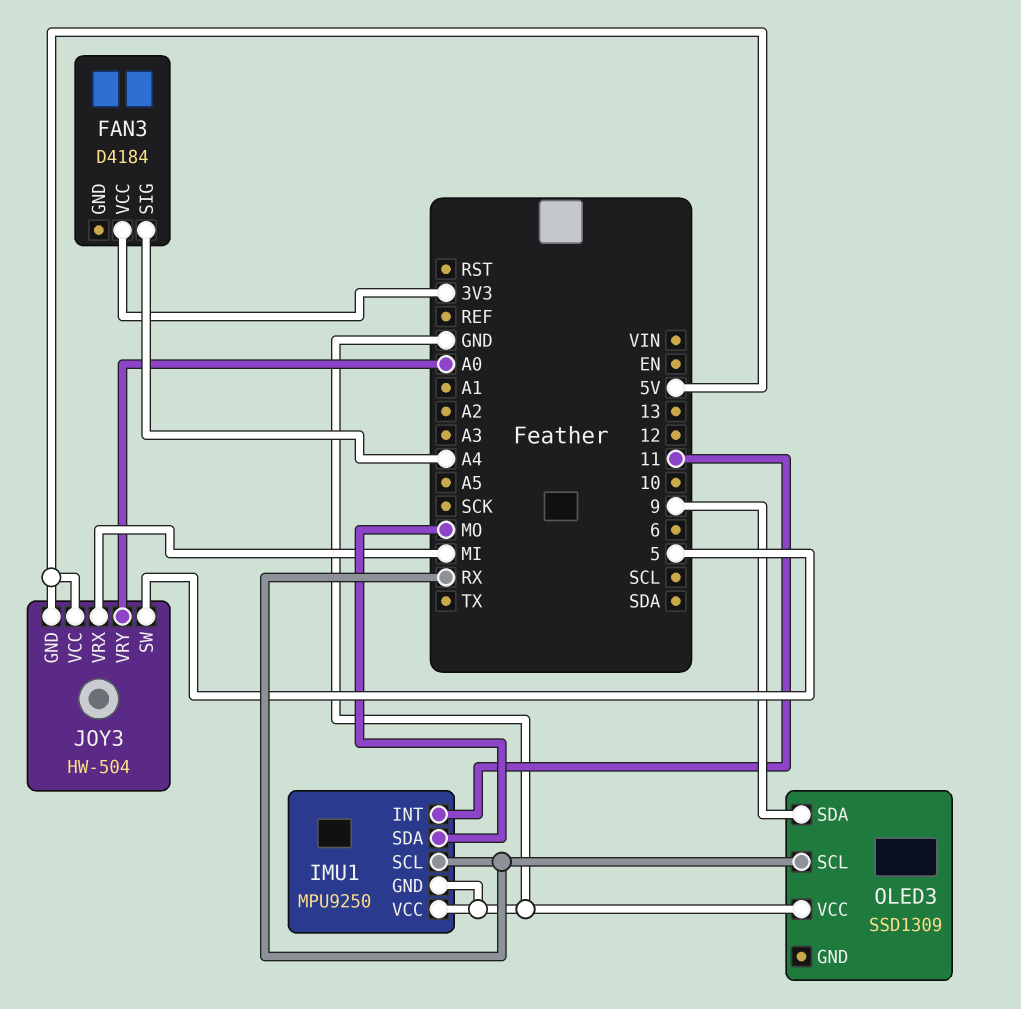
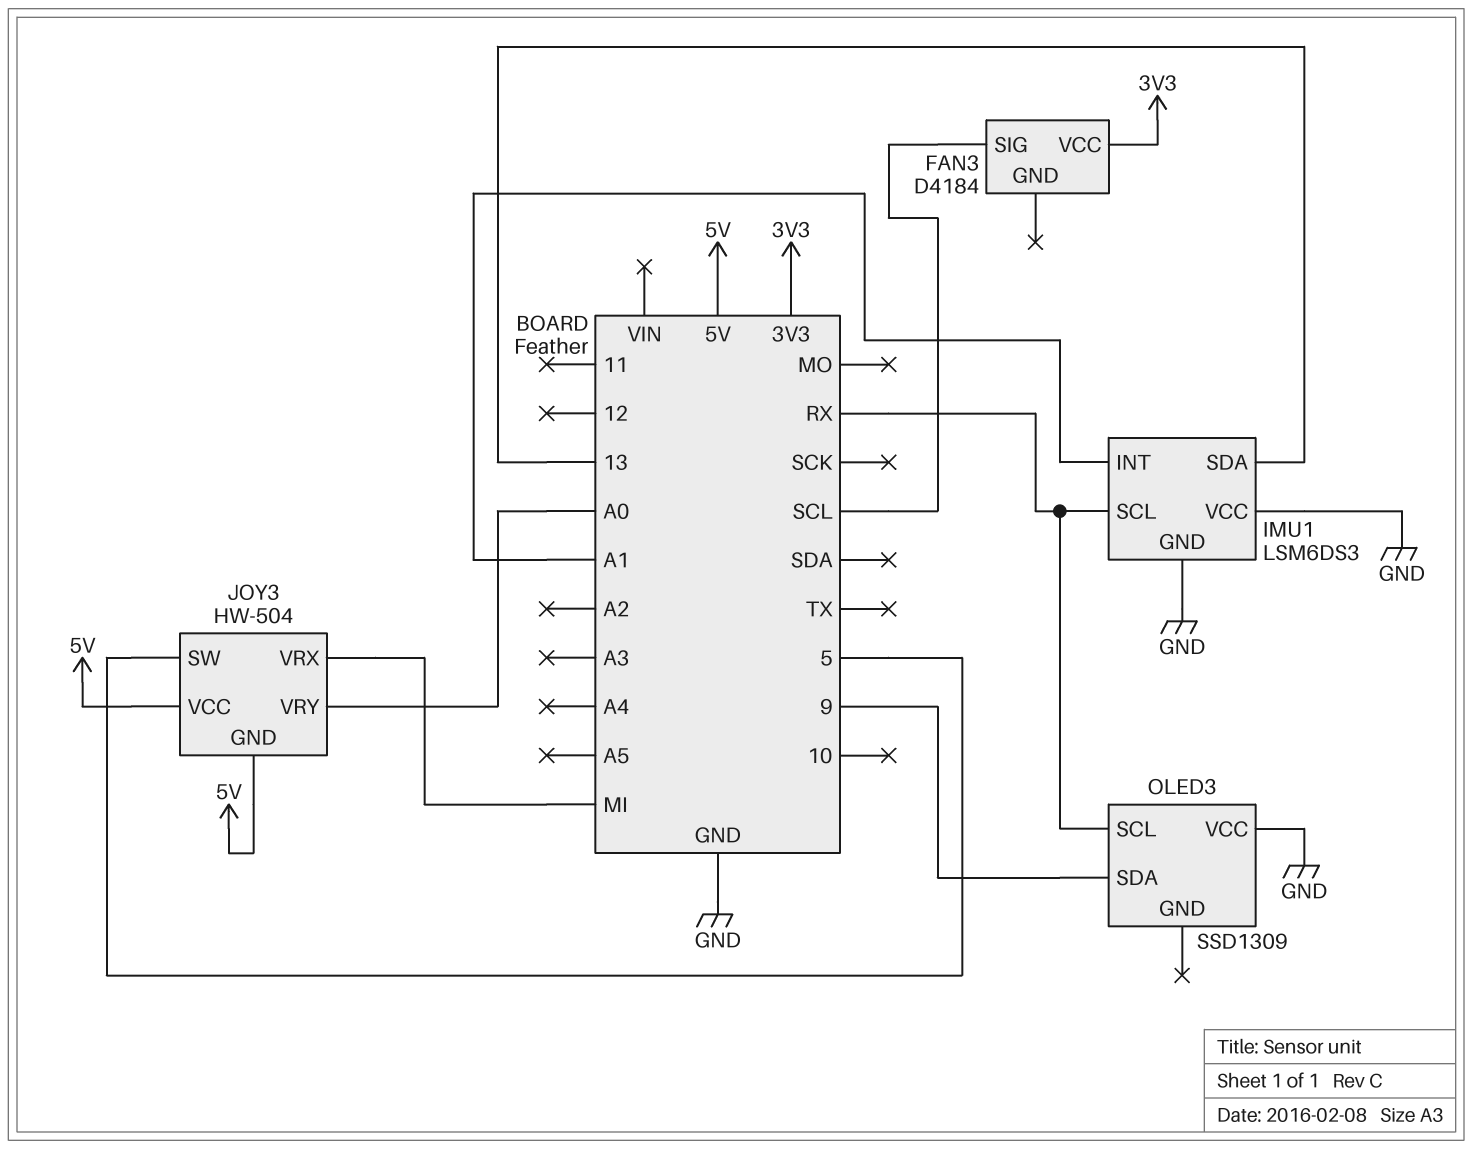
FAN3 pin SIG: A4 -> SCL
IMU1: MPU9250 -> LSM6DS3
IMU1 pin INT: 11 -> A1
IMU1 pin SDA: MO -> 13

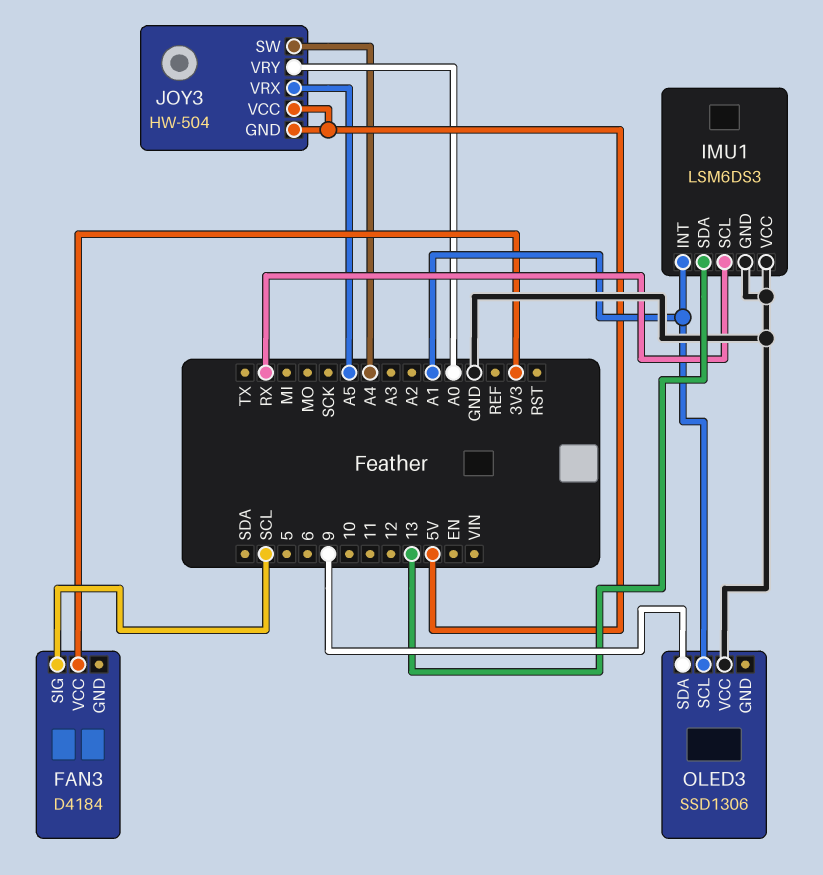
JOY3 pin SW: 5 -> A4
JOY3 pin VRX: MI -> A5
OLED3: SSD1309 -> SSD1306
OLED3 pin SCL: RX -> A1

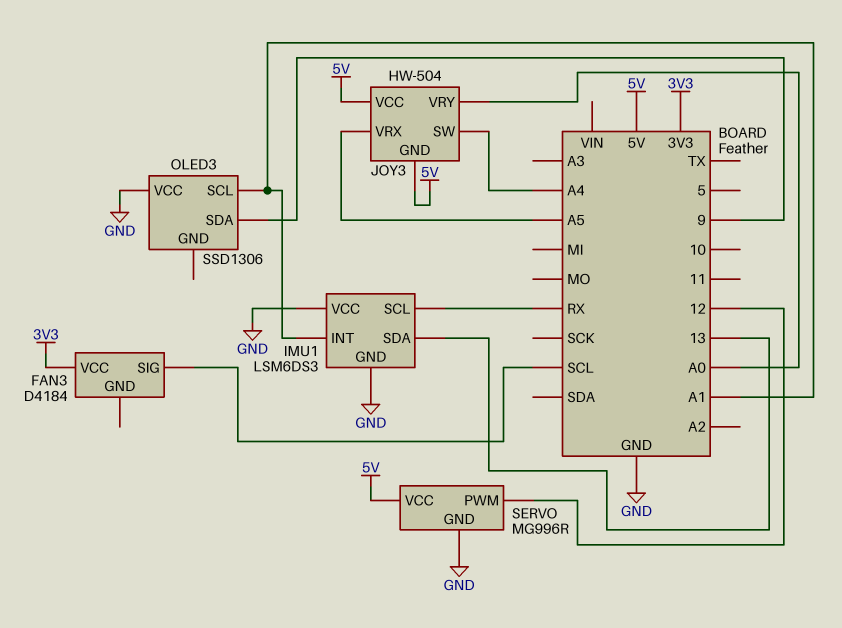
SERVO: none -> MG996R
SERVO pin GND: none -> GND
SERVO pin PWM: none -> 12
SERVO pin VCC: none -> 5V

